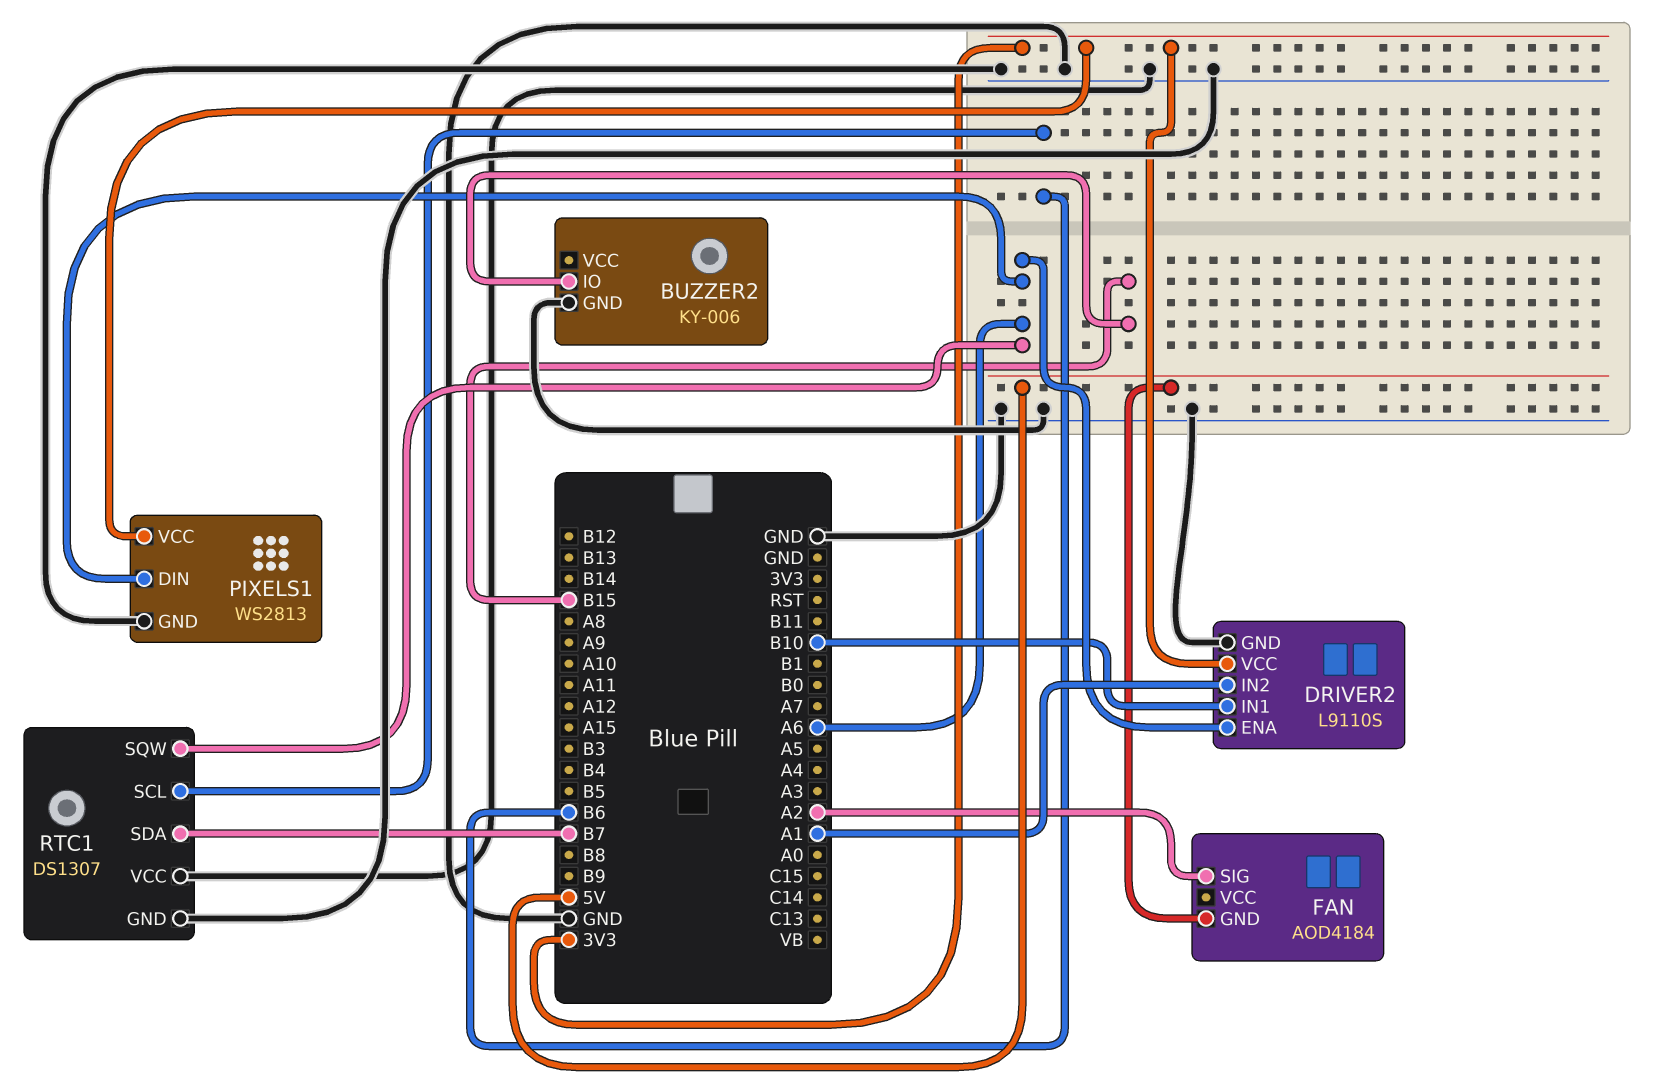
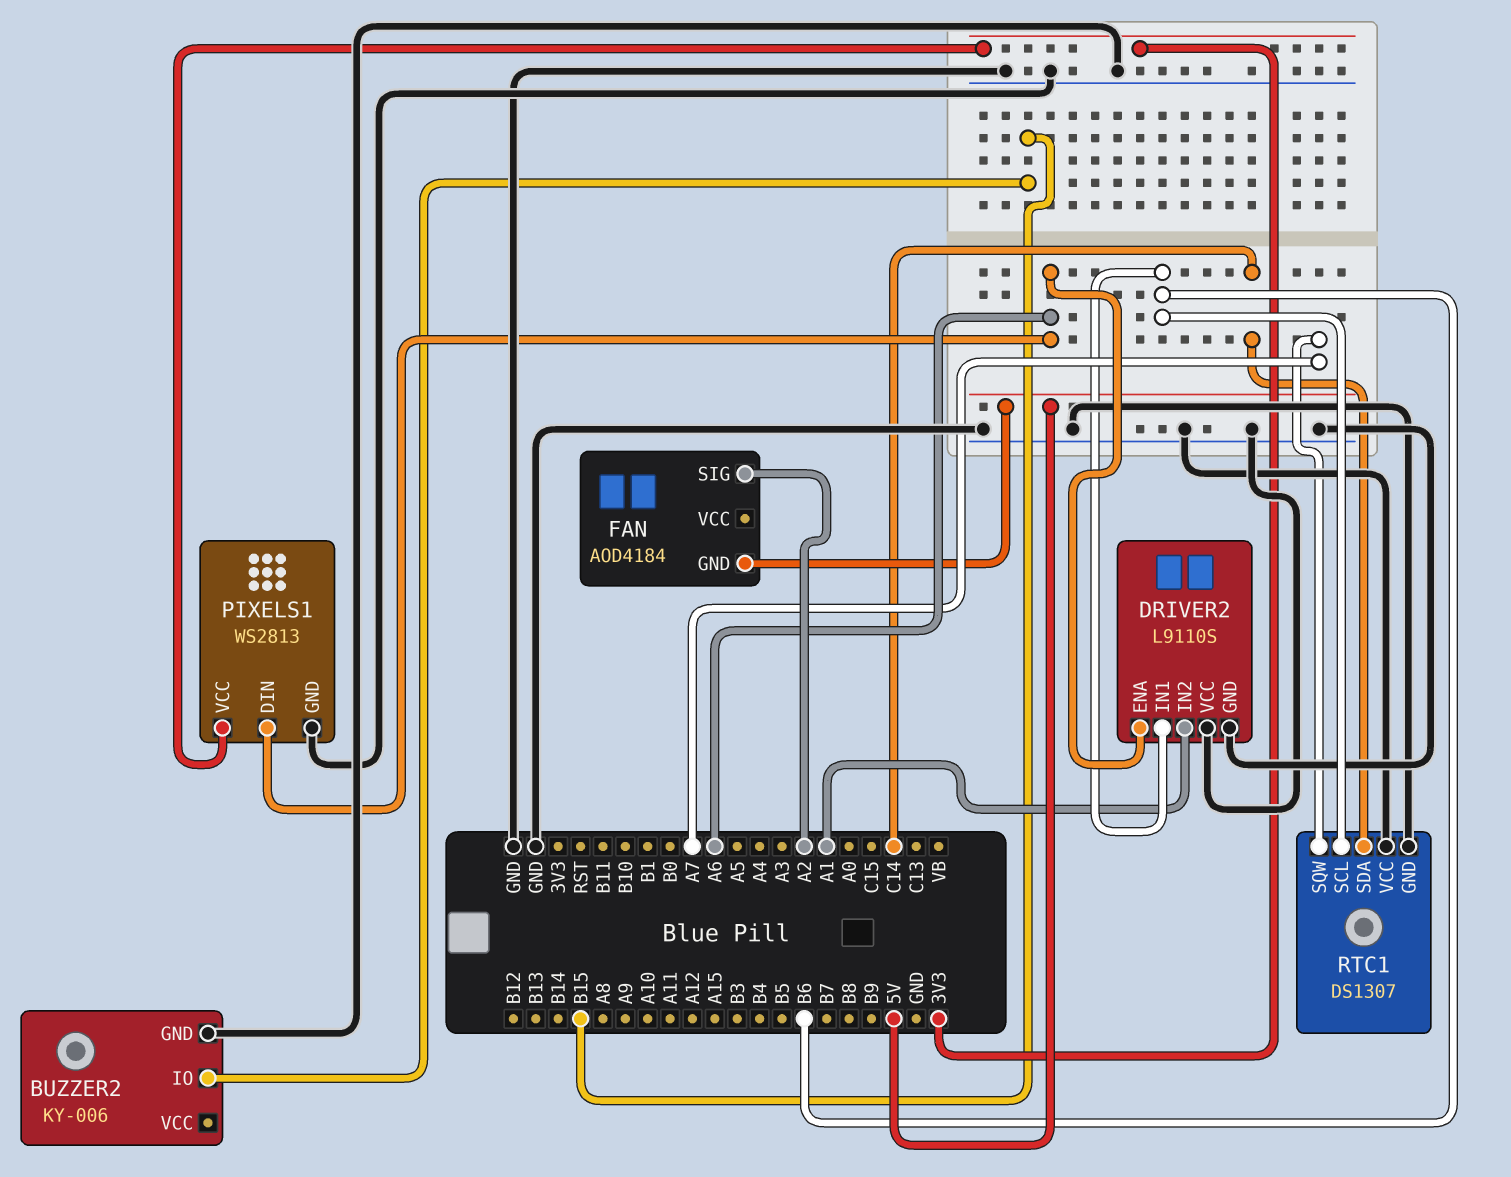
DRIVER2 pin IN1: B10 -> B6
DRIVER2 pin VCC: 3V3 -> GND
RTC1 pin SDA: B7 -> C14
RTC1 pin SQW: A6 -> A7

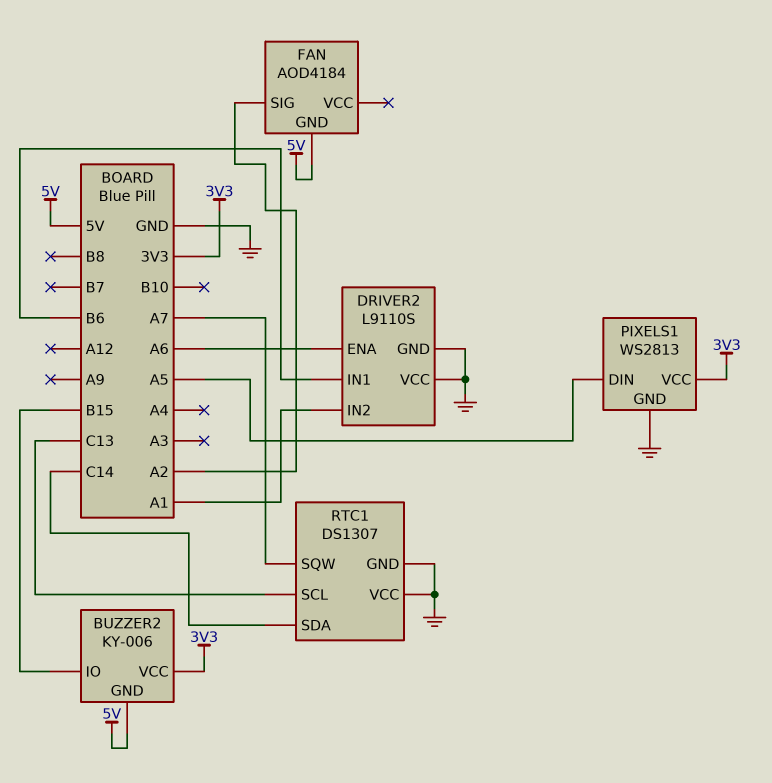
BUZZER2 pin GND: GND -> 5V
BUZZER2 pin VCC: none -> 3V3
PIXELS1 pin DIN: A6 -> A5
RTC1 pin SCL: B6 -> C13

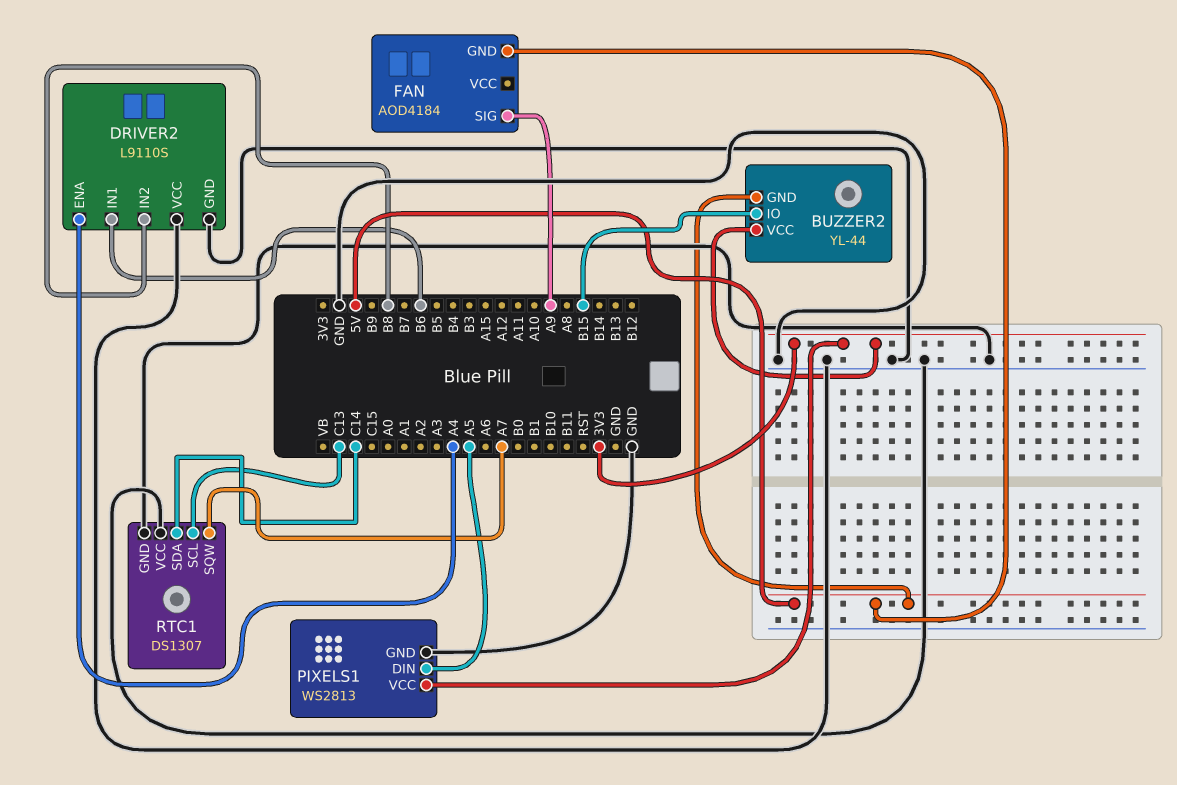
BUZZER2: KY-006 -> YL-44
DRIVER2 pin ENA: A6 -> A4
DRIVER2 pin IN2: A1 -> B8
FAN pin SIG: A2 -> A9

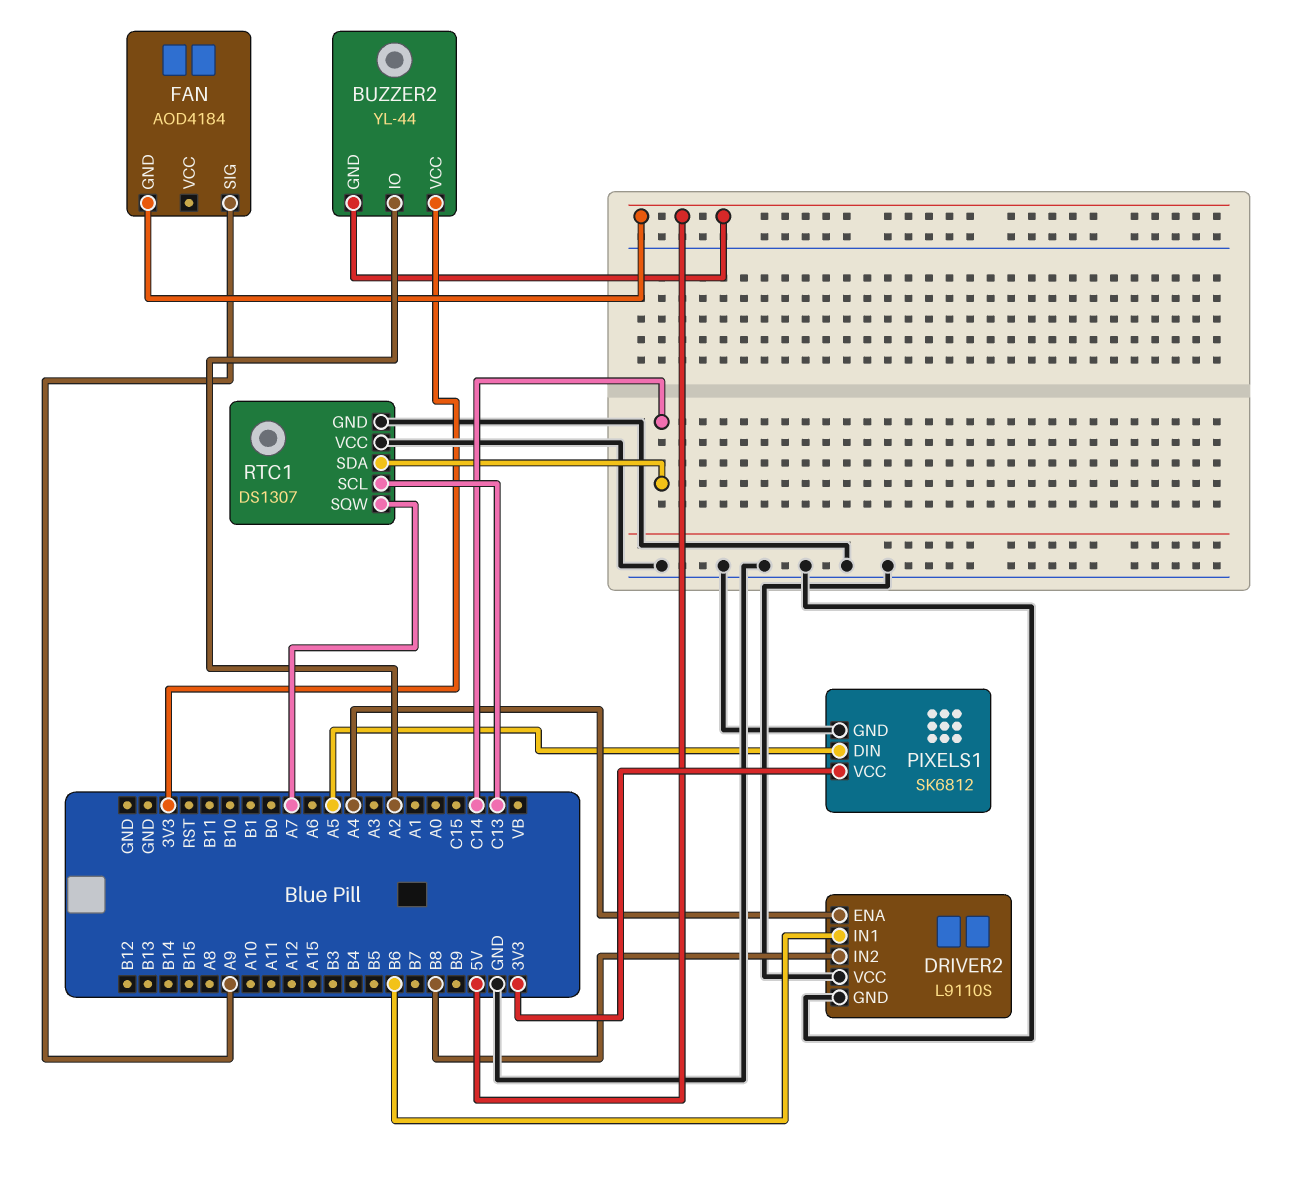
BUZZER2 pin IO: B15 -> A2
PIXELS1: WS2813 -> SK6812

